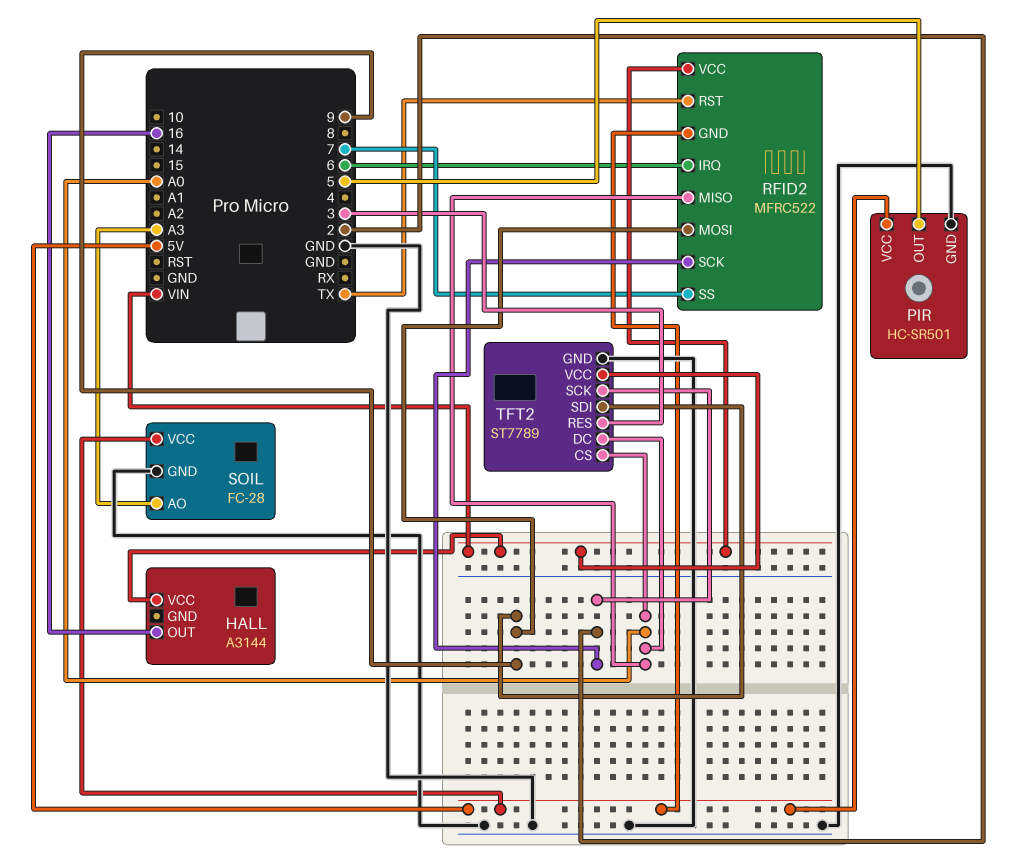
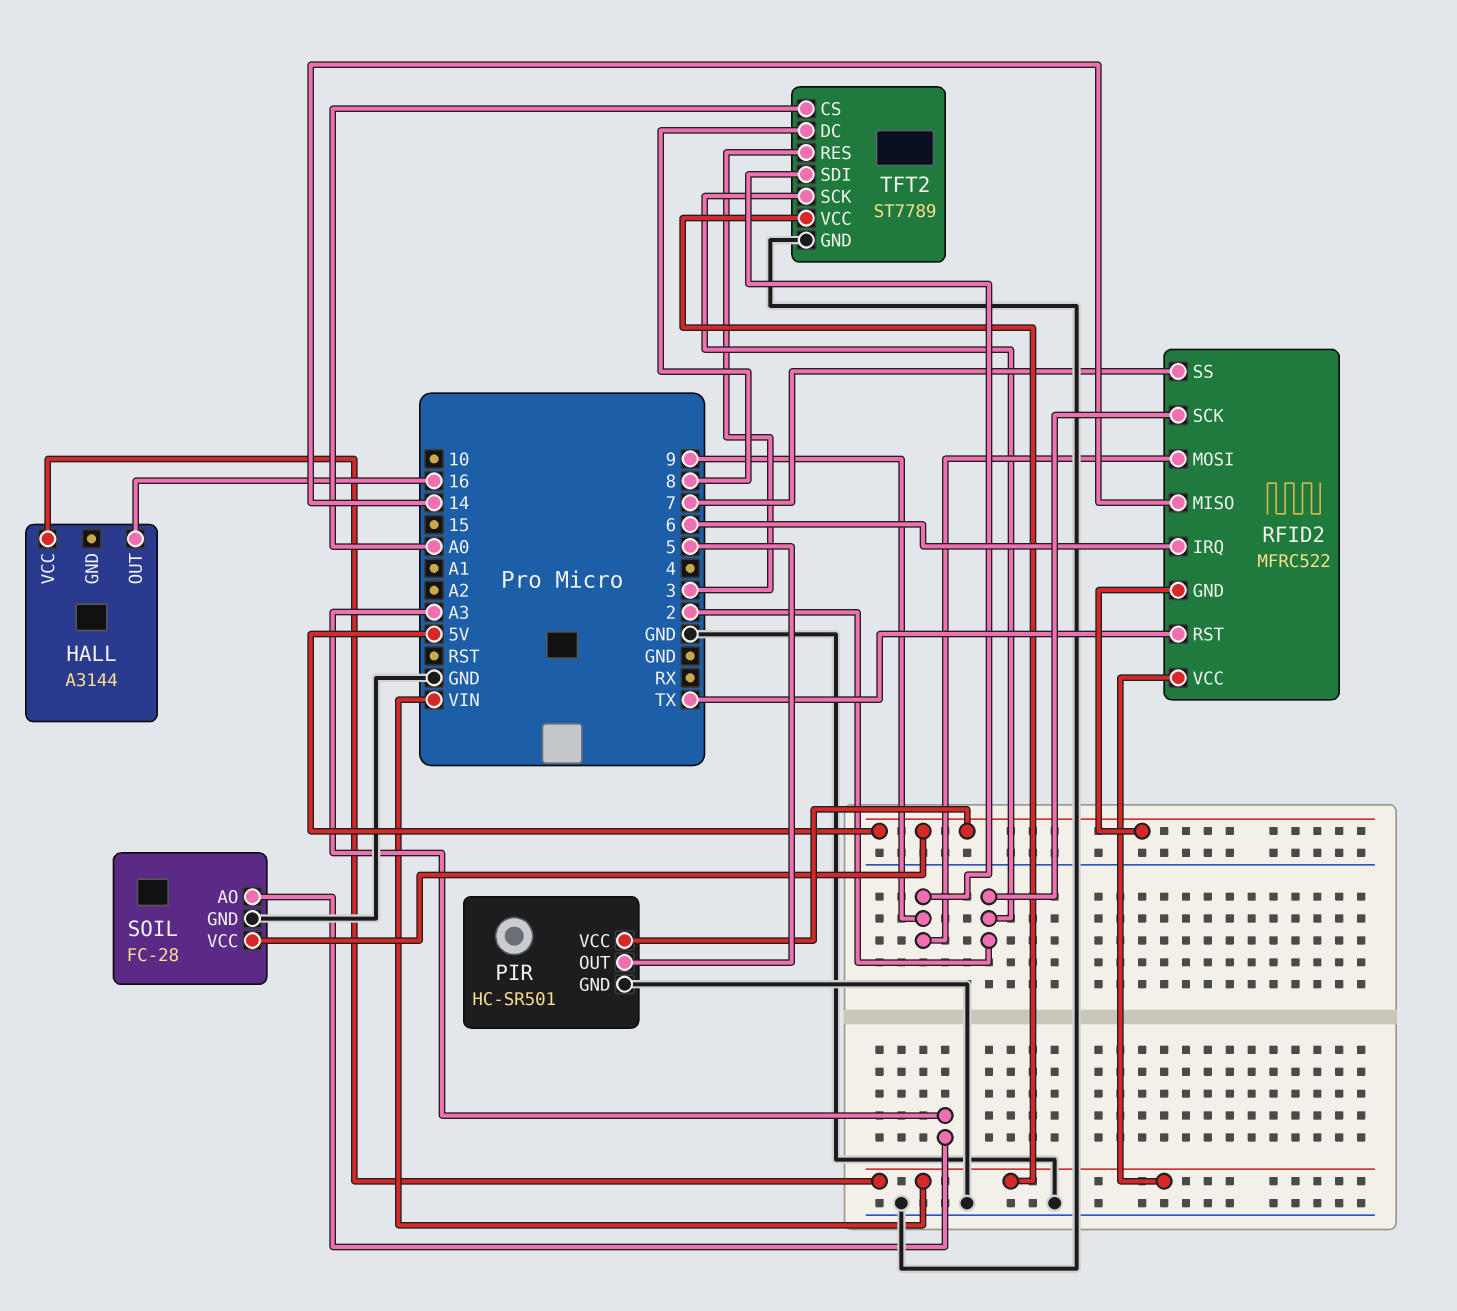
RFID2 pin MISO: A0 -> 14
TFT2 pin DC: A0 -> 8

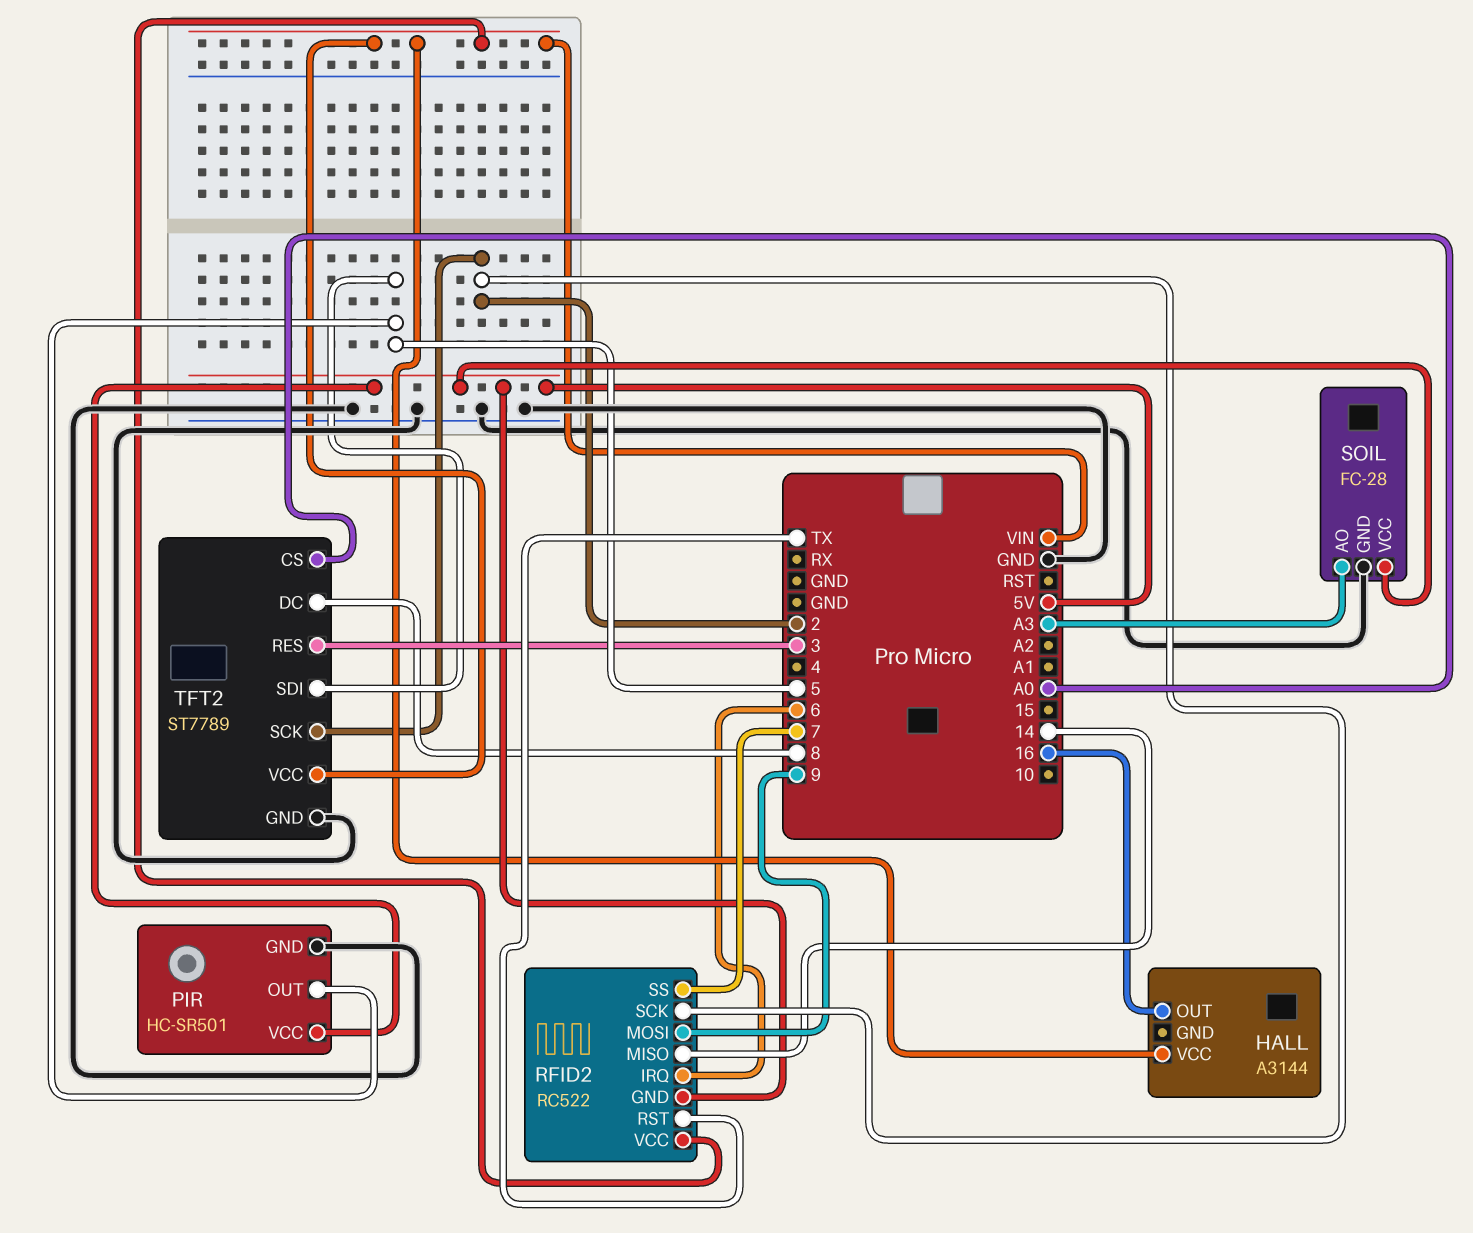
RFID2: MFRC522 -> RC522
TFT2 pin SDI: 9 -> 5

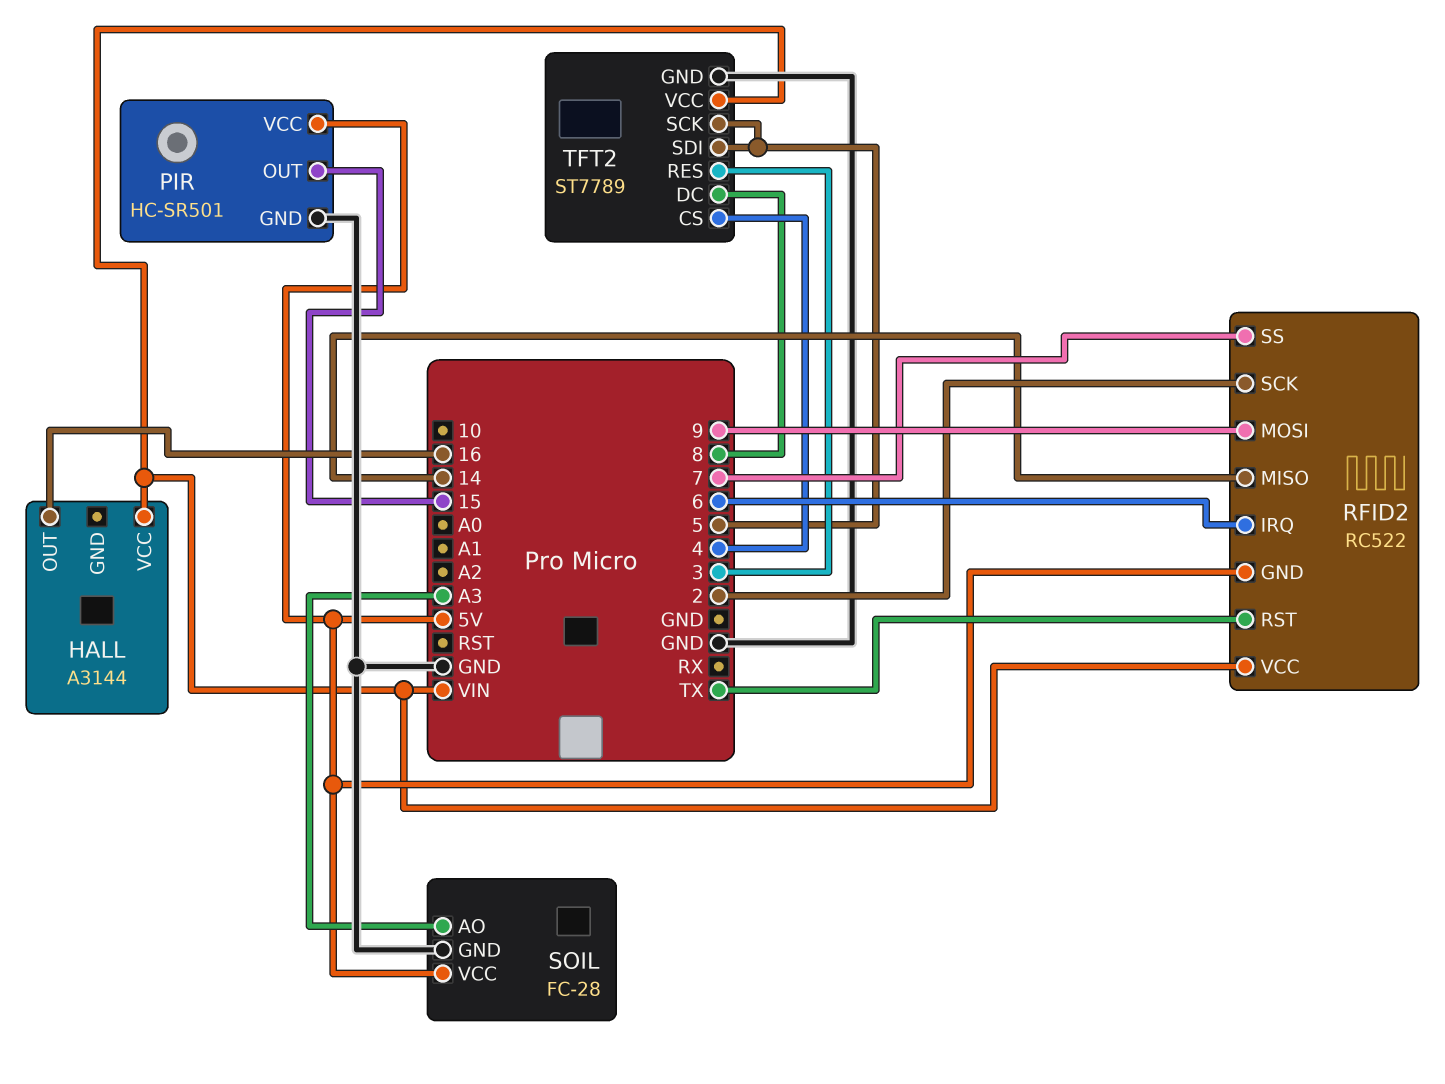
PIR pin OUT: 5 -> 15
TFT2 pin CS: A0 -> 4
TFT2 pin SCK: 2 -> 5

